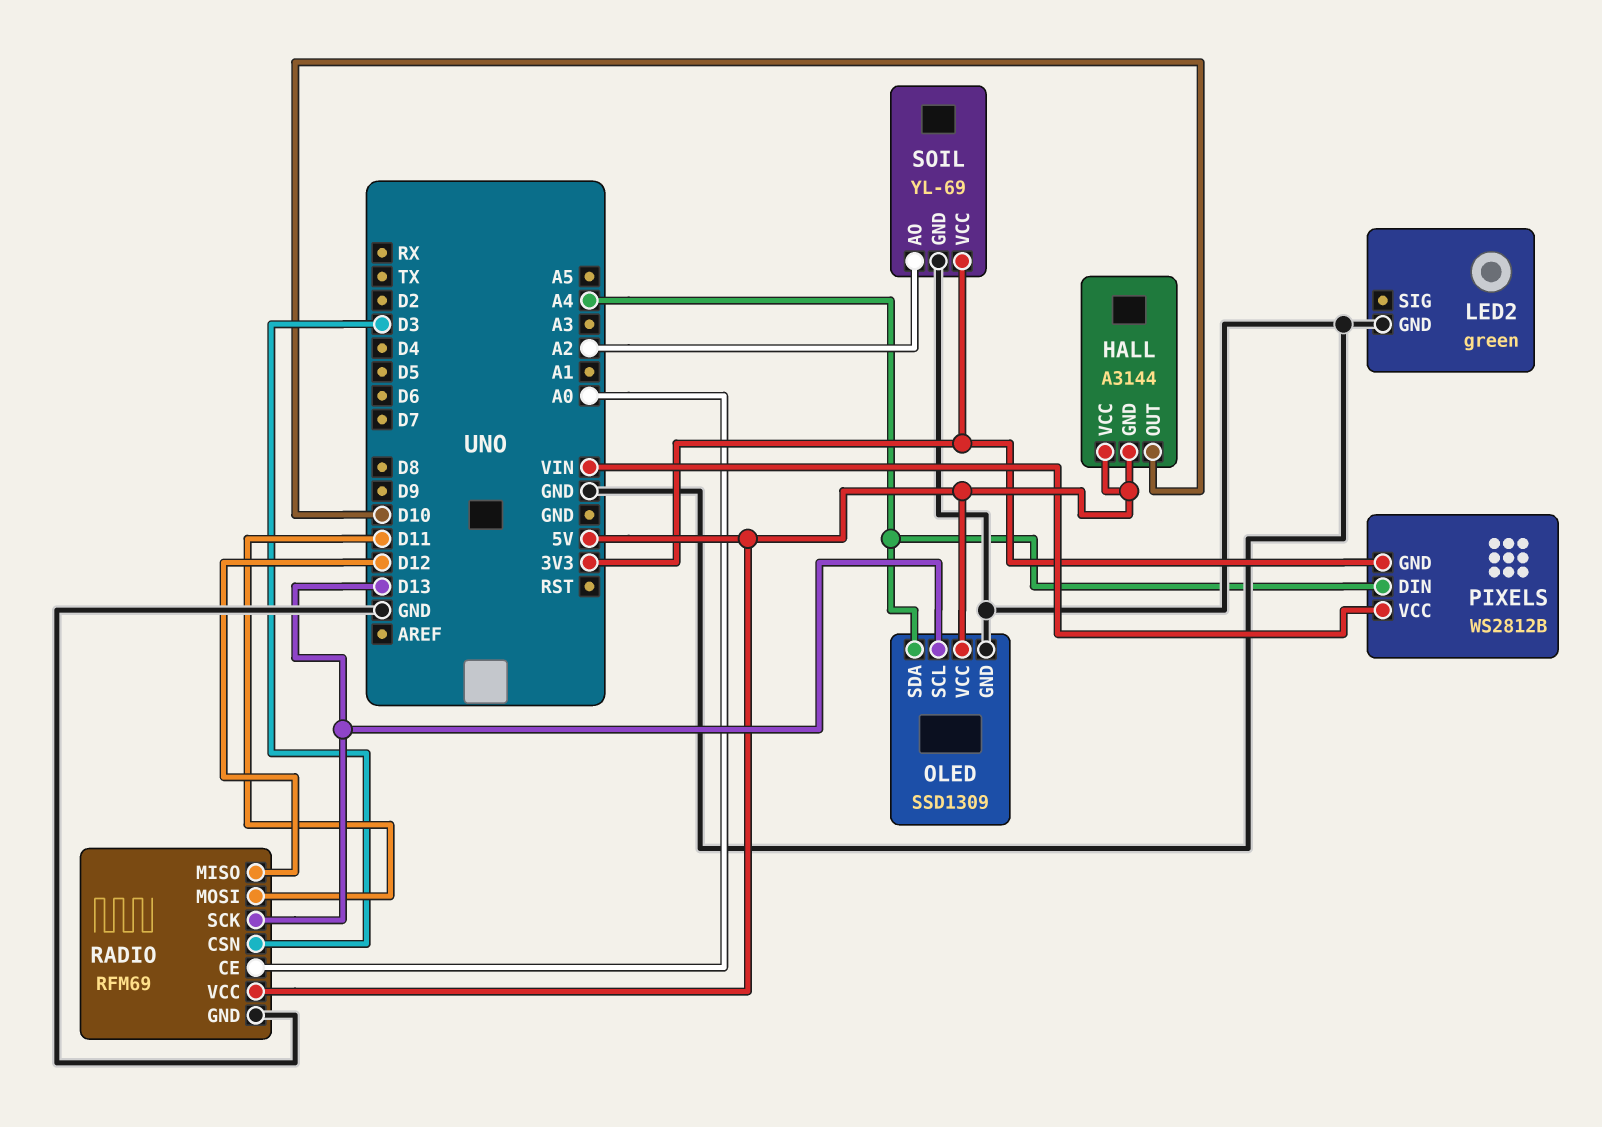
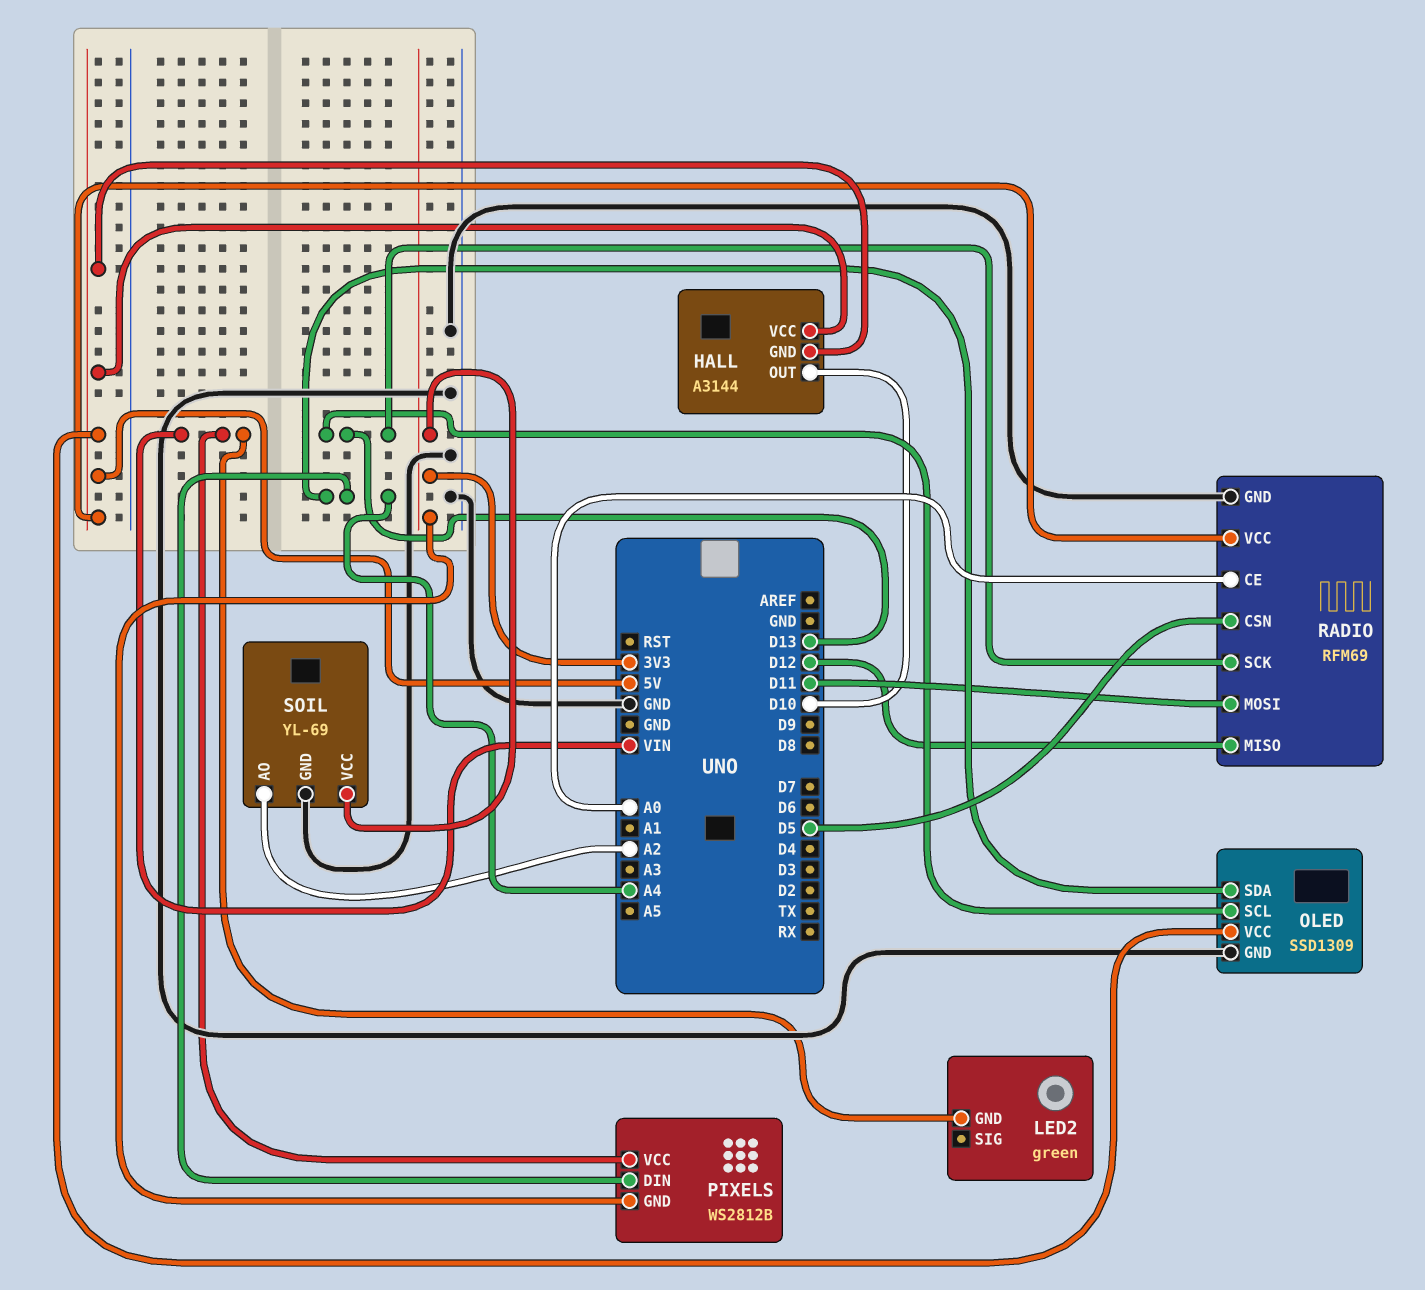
LED2 pin GND: GND -> VIN
RADIO pin CSN: D3 -> D5

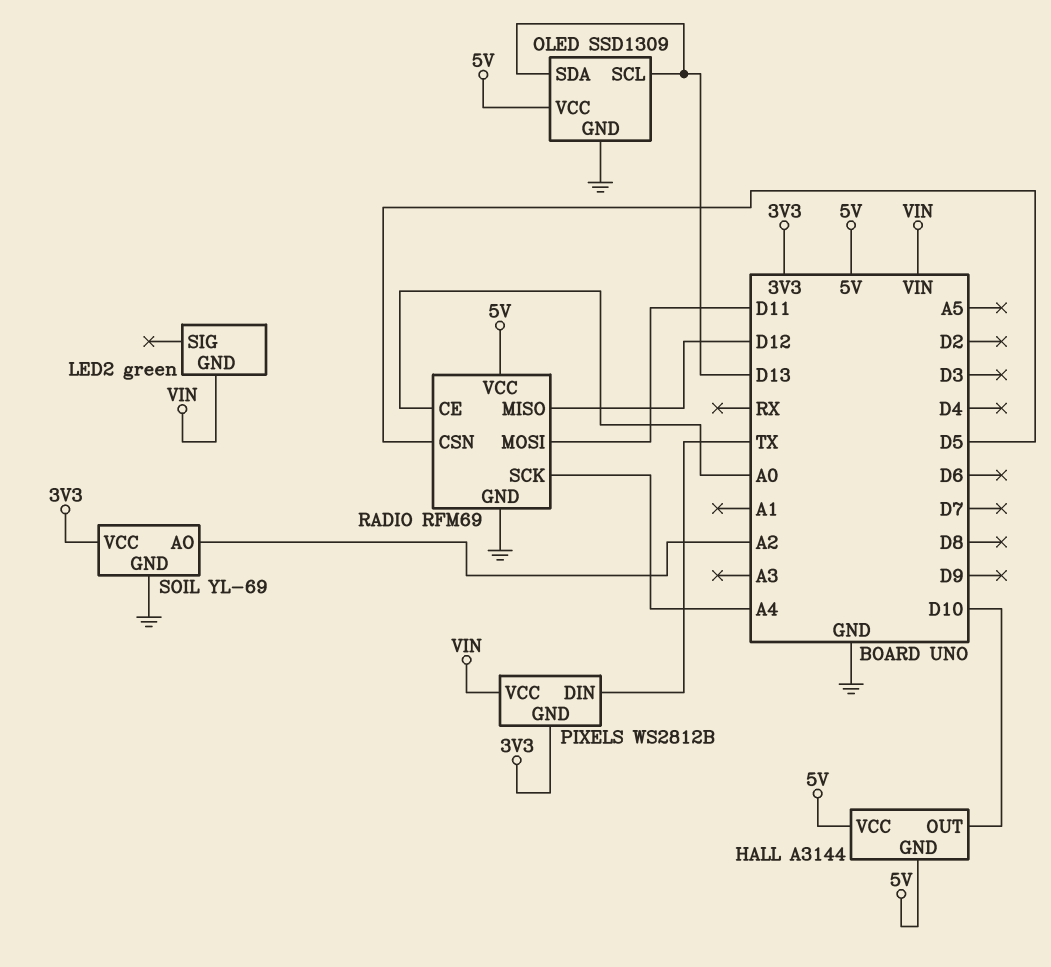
OLED pin SDA: A4 -> D13
PIXELS pin DIN: A4 -> TX
RADIO pin SCK: D13 -> A4

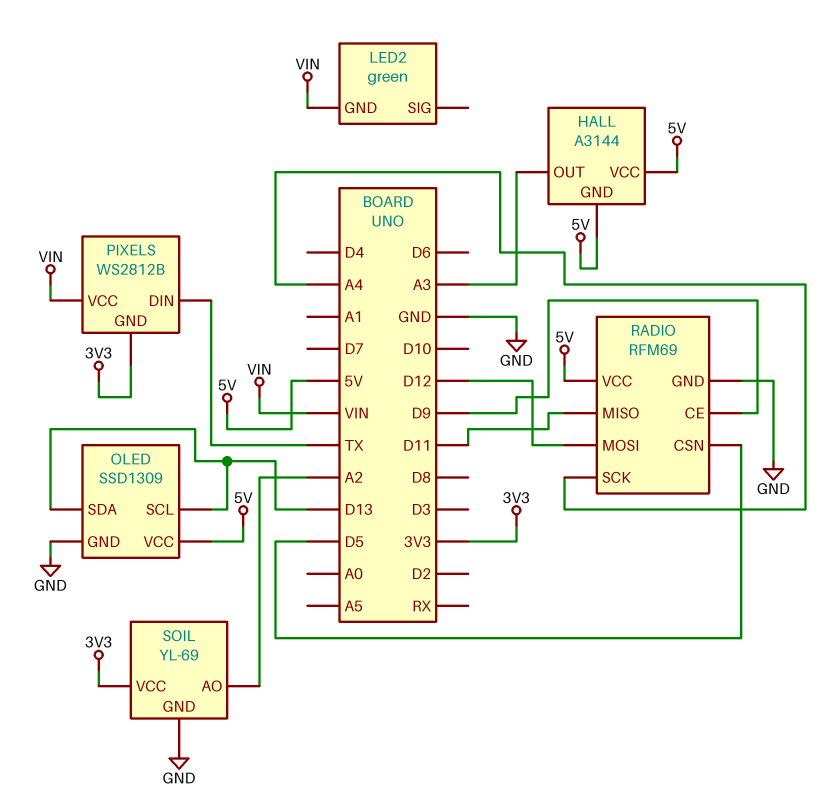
HALL pin OUT: D10 -> A3
RADIO pin CE: A0 -> D9
RADIO pin MISO: D12 -> D11
RADIO pin MOSI: D11 -> D12

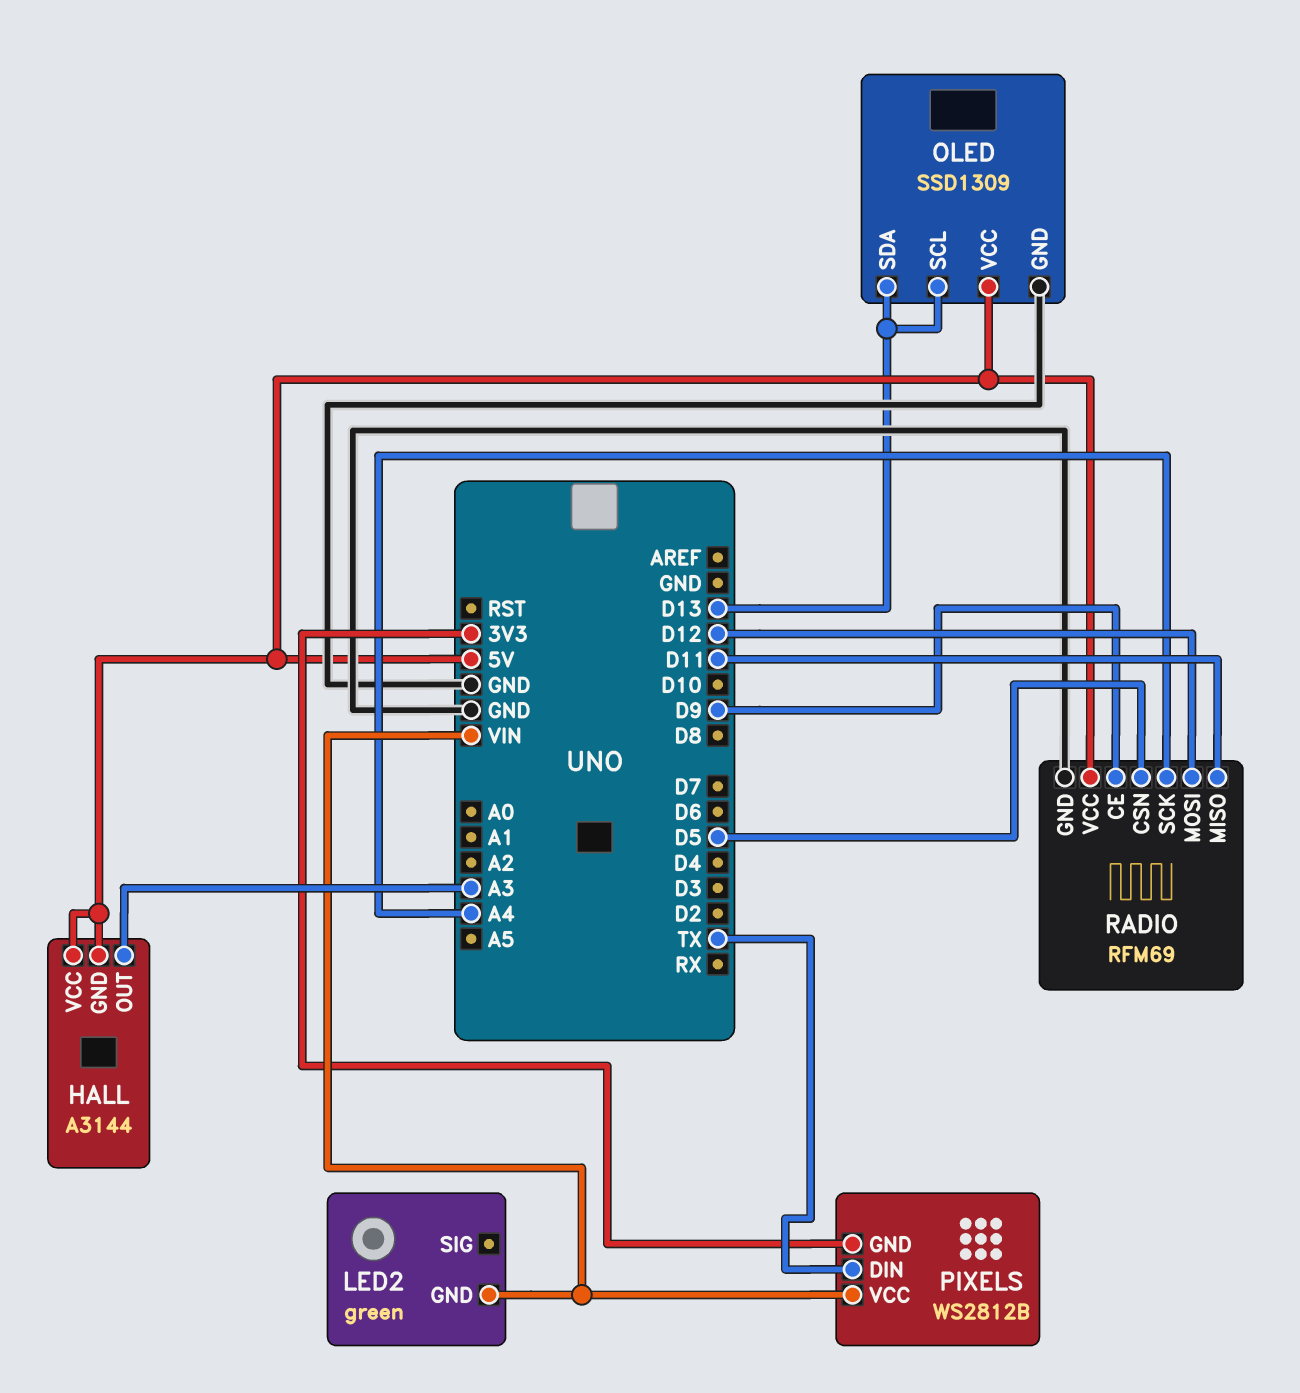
SOIL: YL-69 -> none
SOIL pin AO: A2 -> none
SOIL pin GND: GND -> none
SOIL pin VCC: 3V3 -> none

